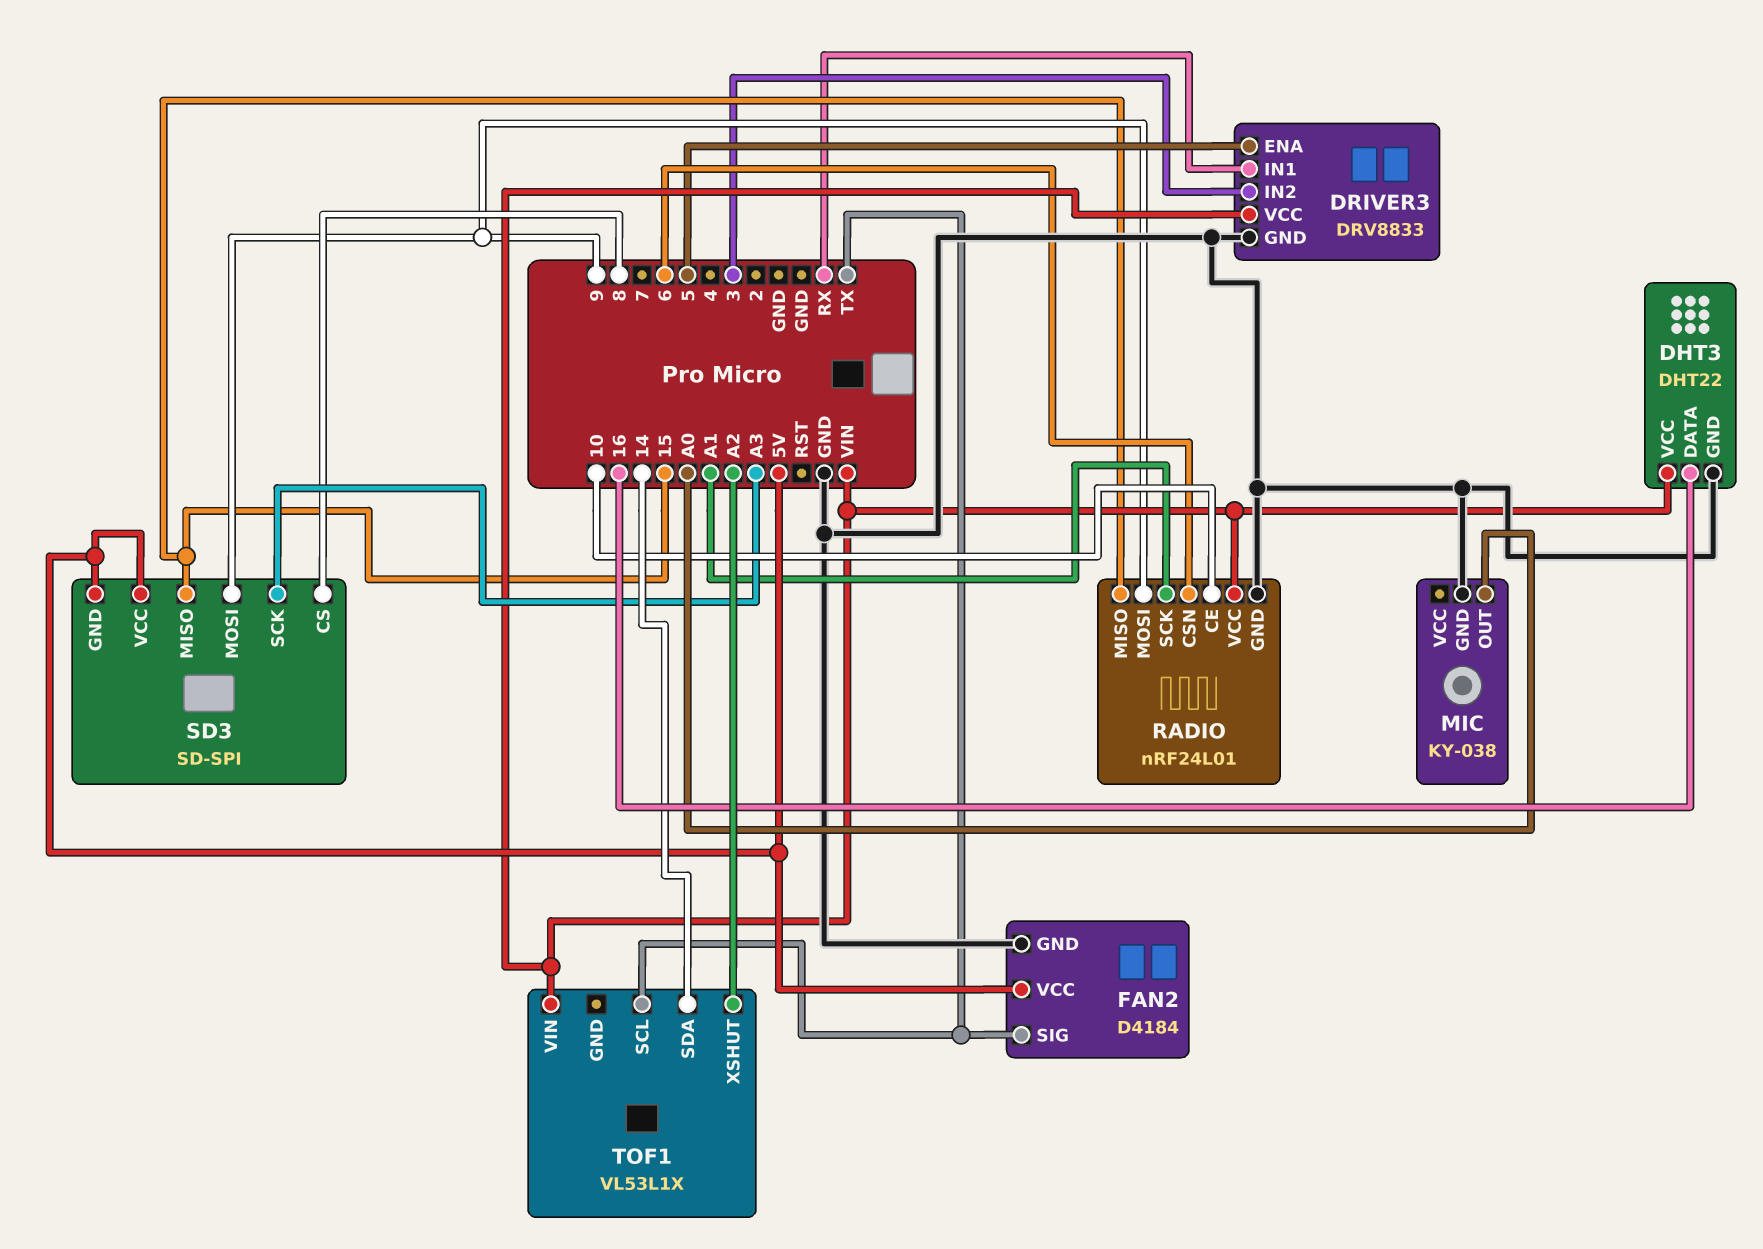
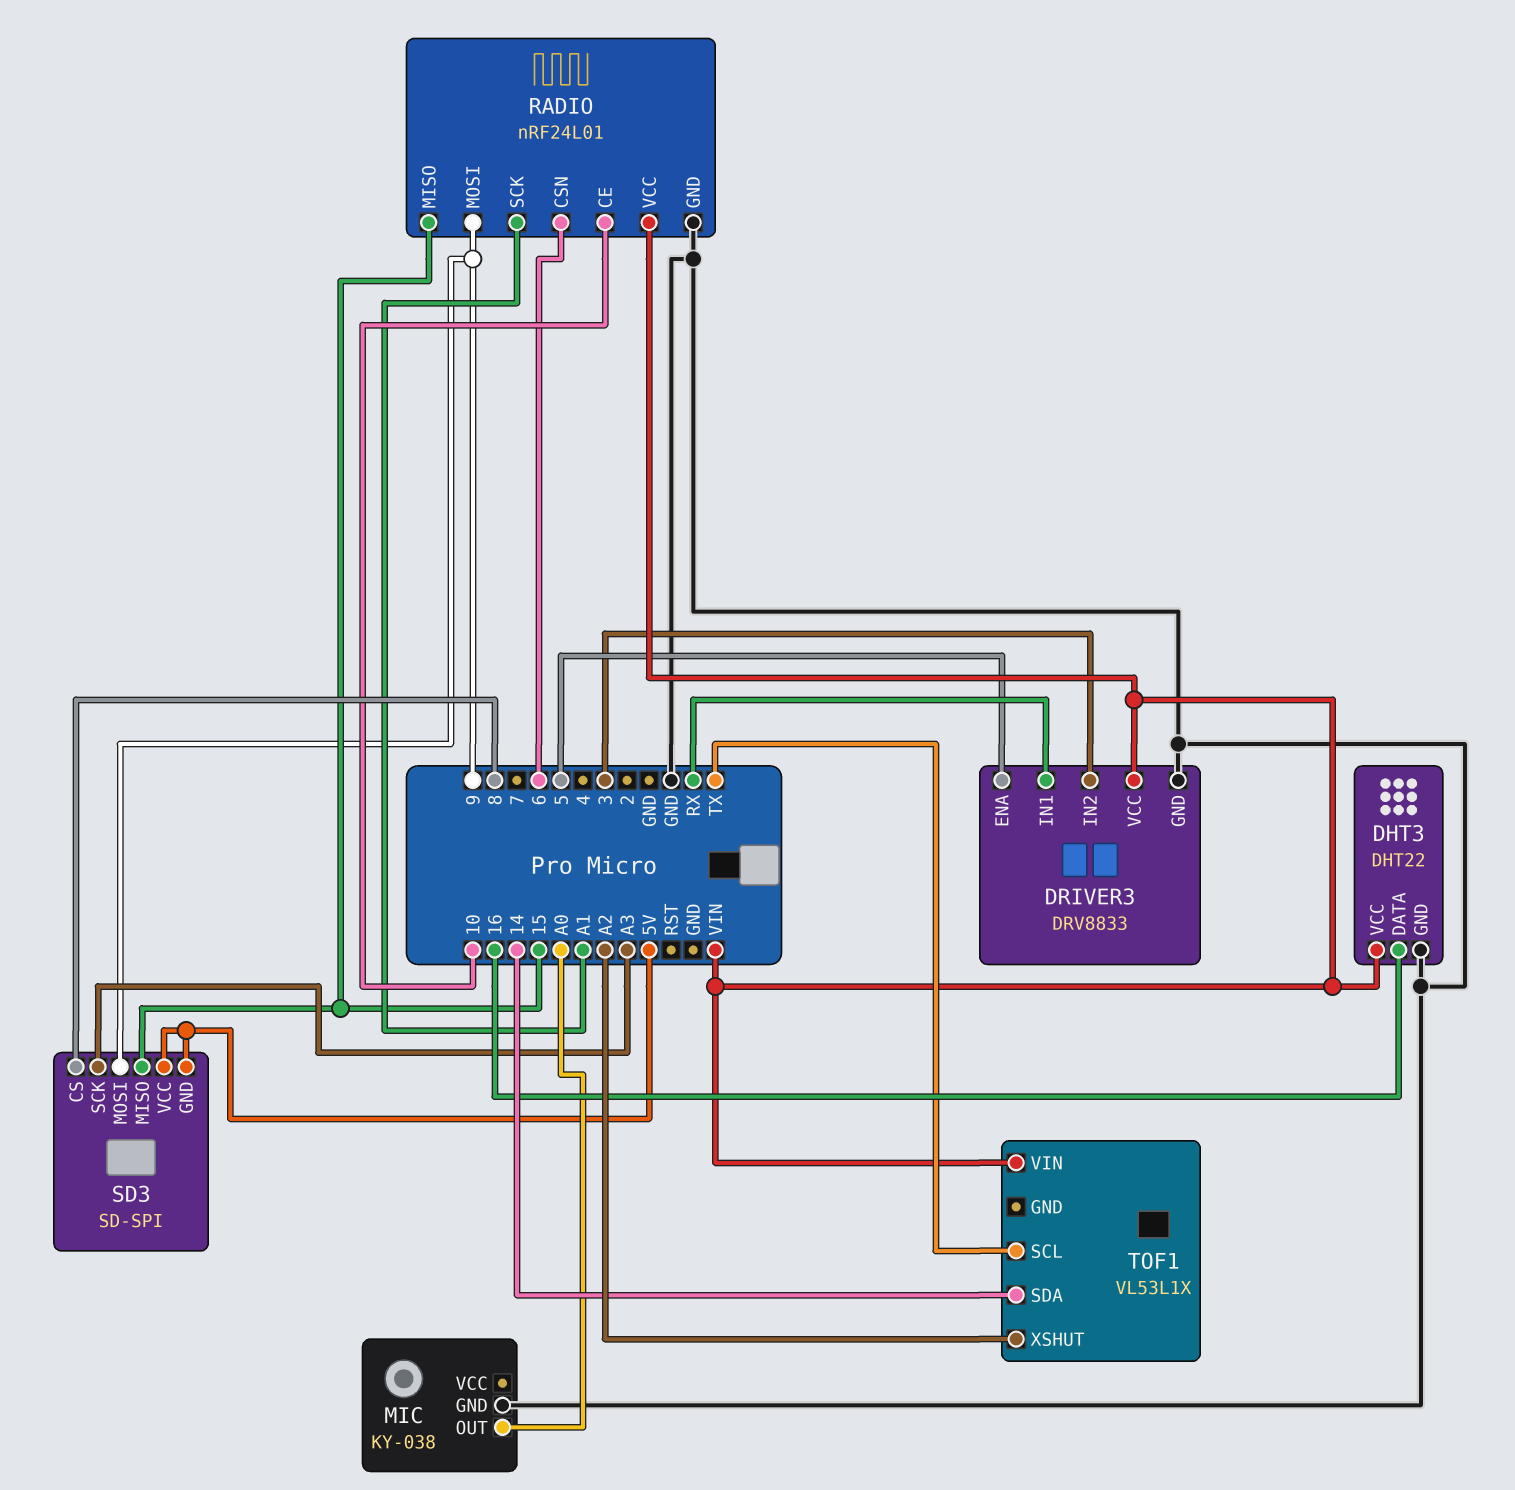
FAN2: D4184 -> none
FAN2 pin GND: GND -> none
FAN2 pin SIG: TX -> none
FAN2 pin VCC: 5V -> none

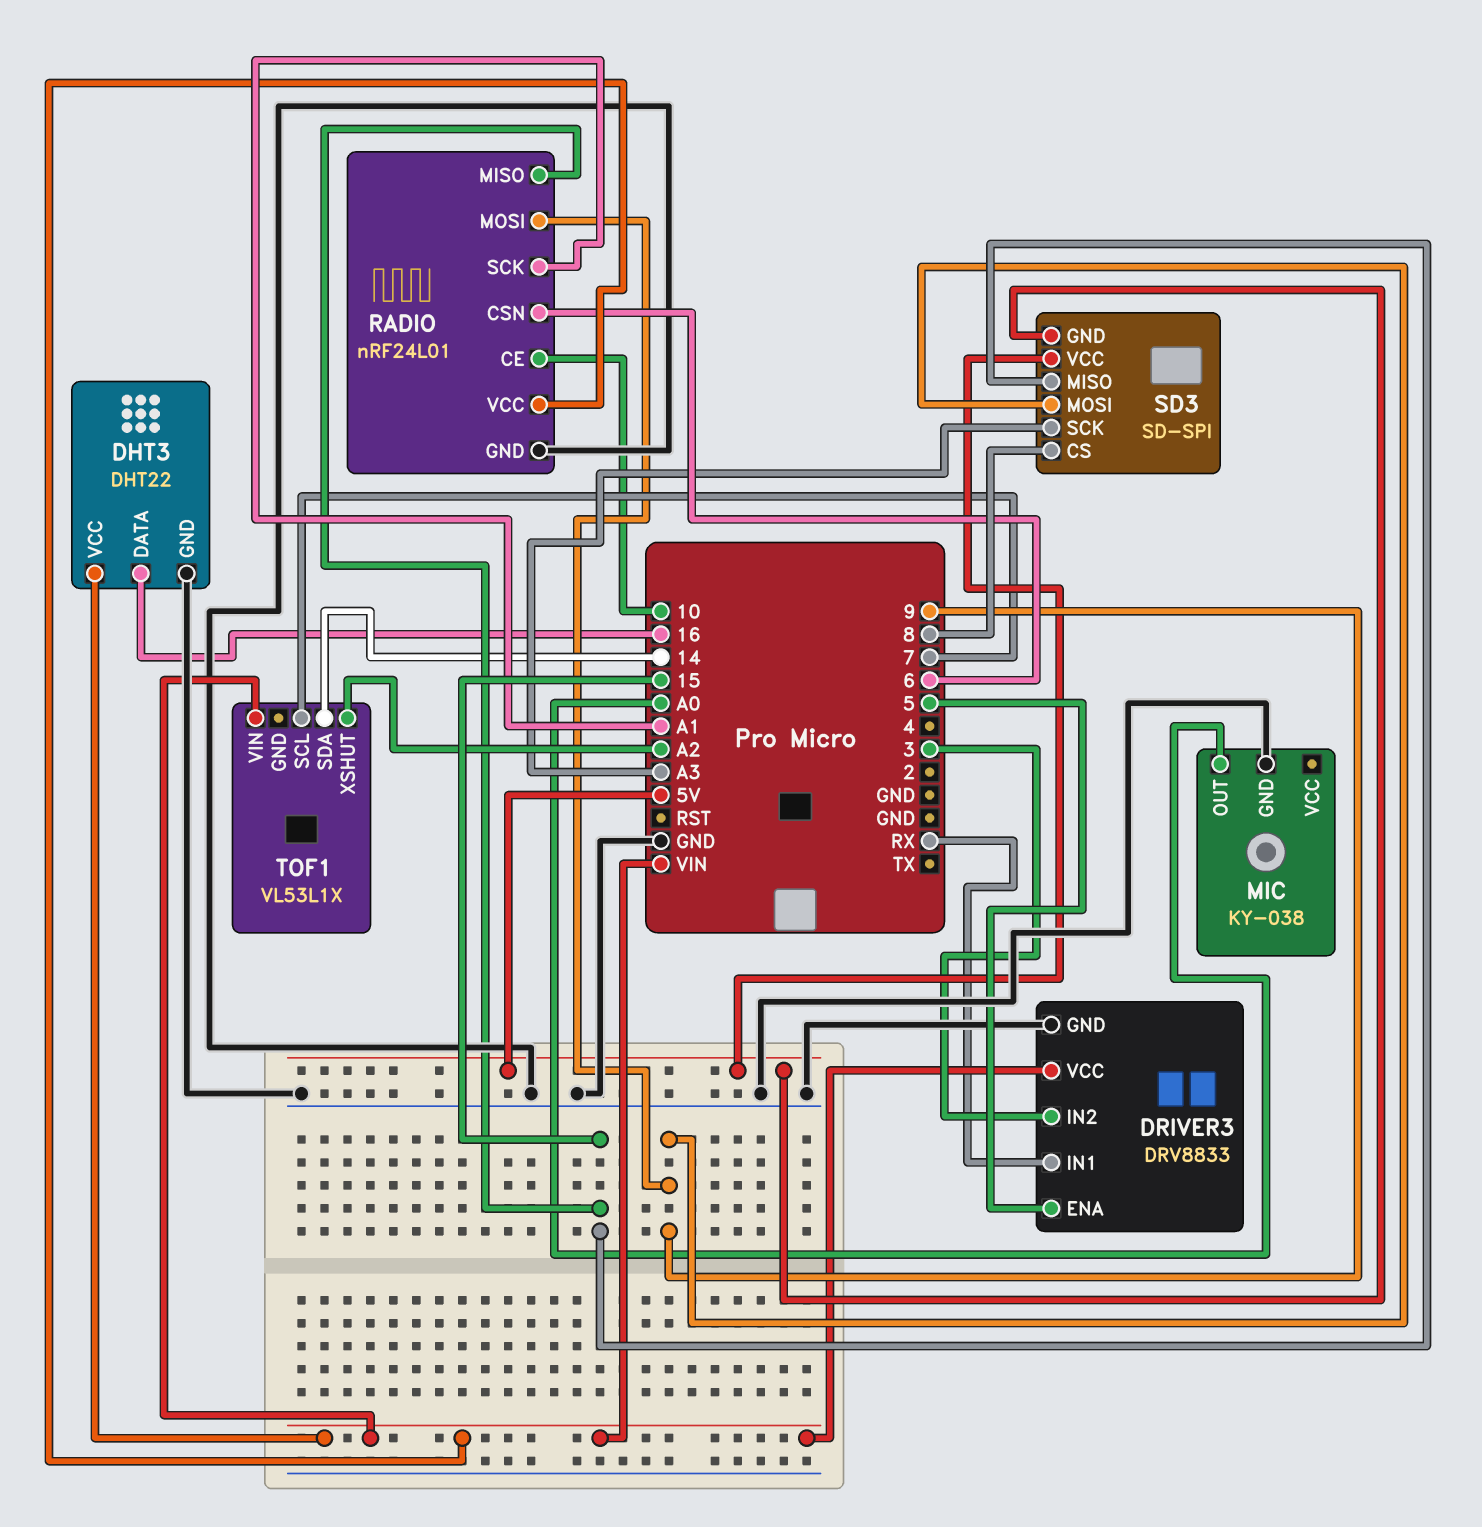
TOF1 pin SCL: TX -> 7

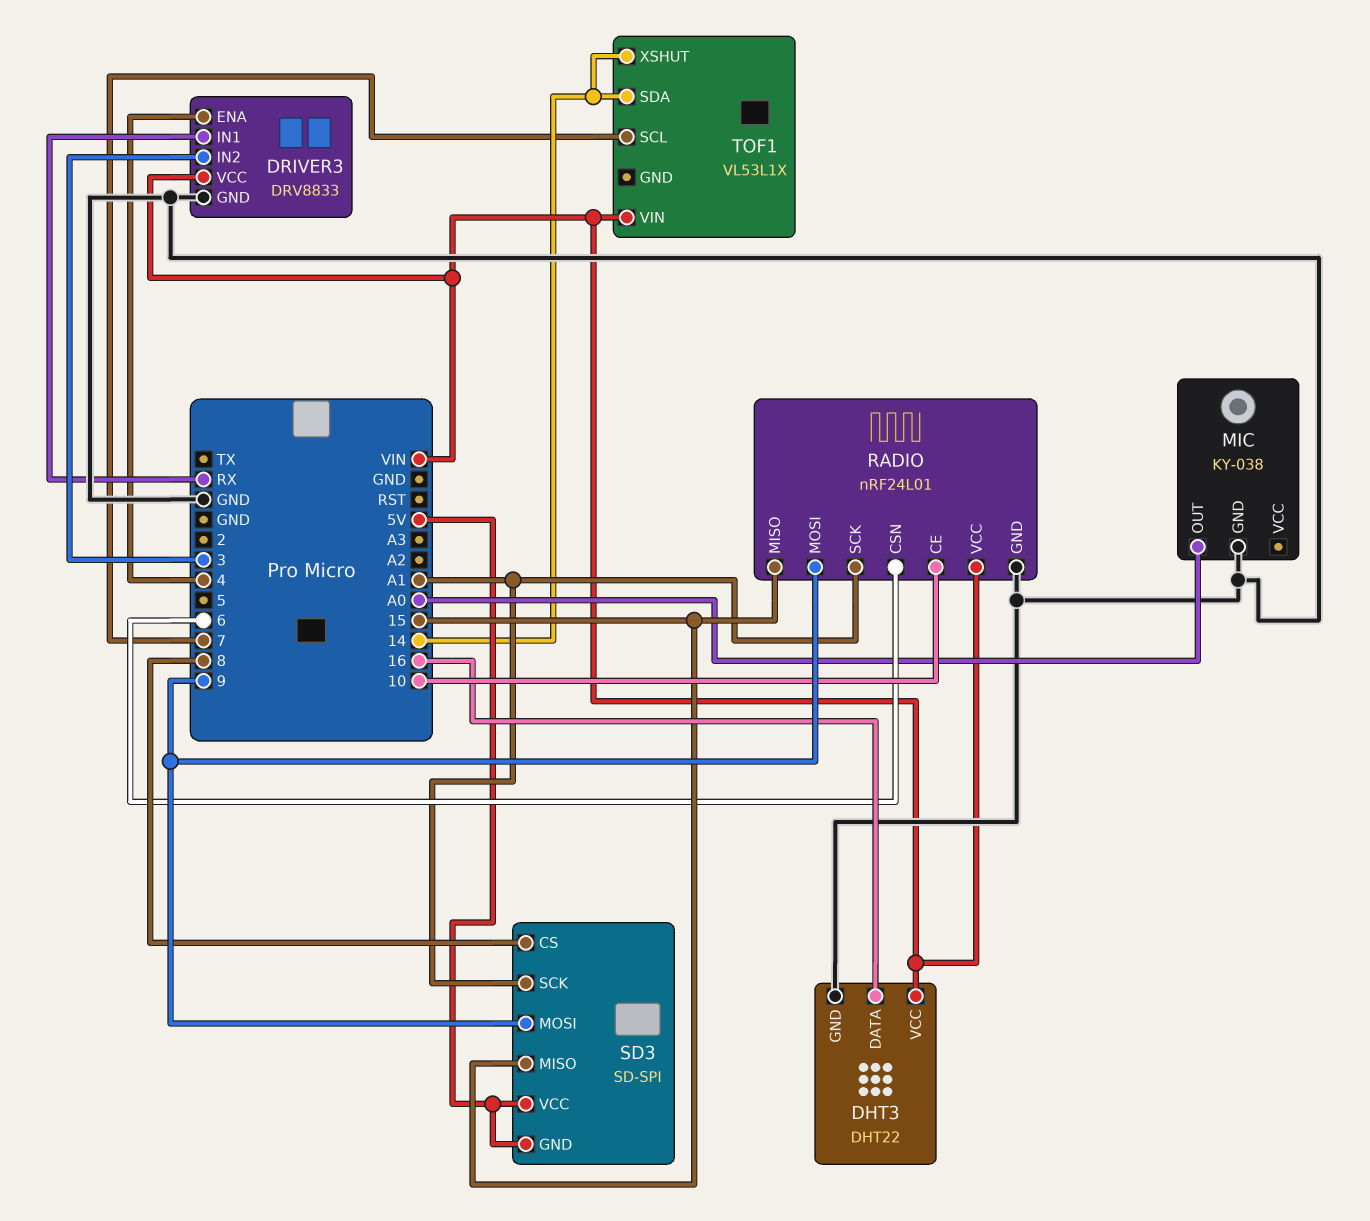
DRIVER3 pin ENA: 5 -> 4
SD3 pin SCK: A3 -> A1
TOF1 pin XSHUT: A2 -> 14

